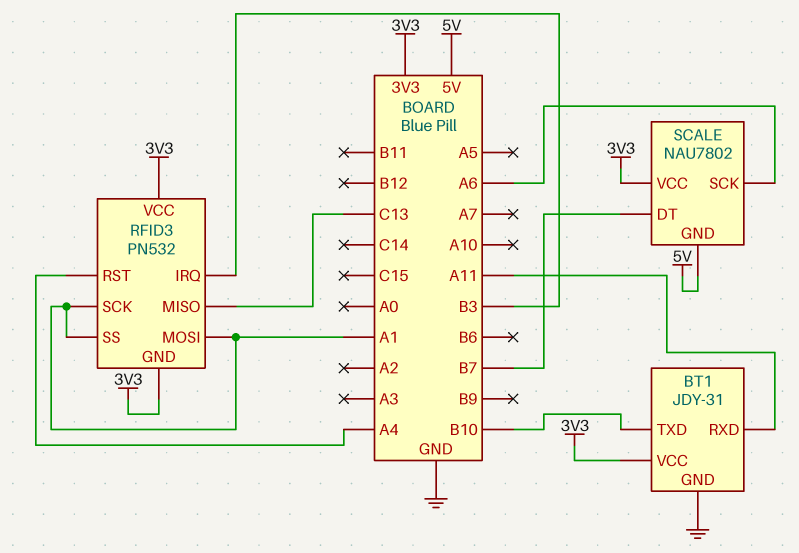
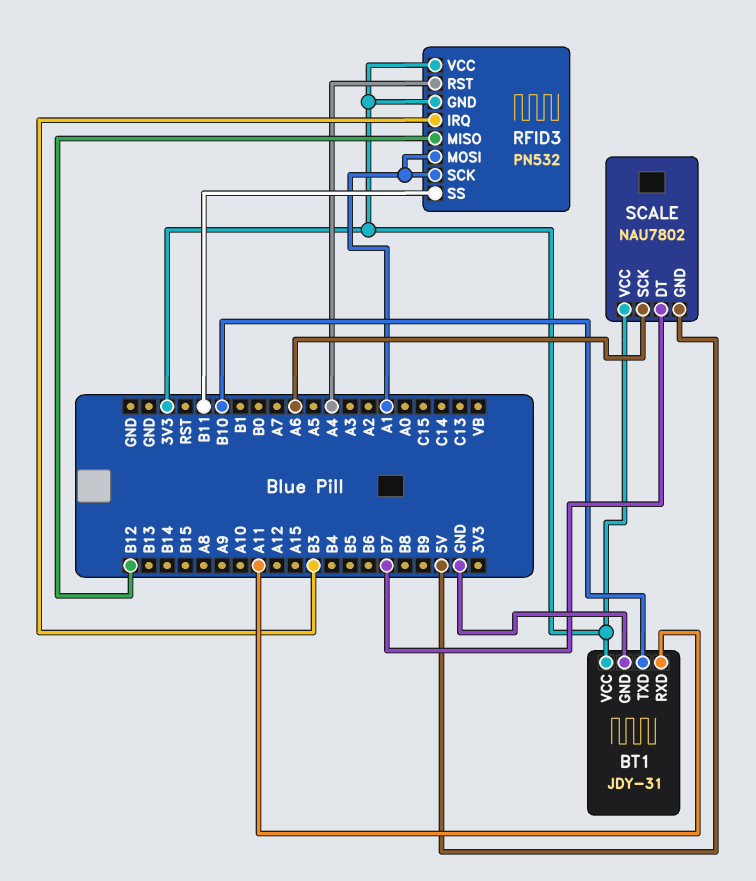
RFID3 pin MISO: C13 -> B12
RFID3 pin SS: A1 -> B11

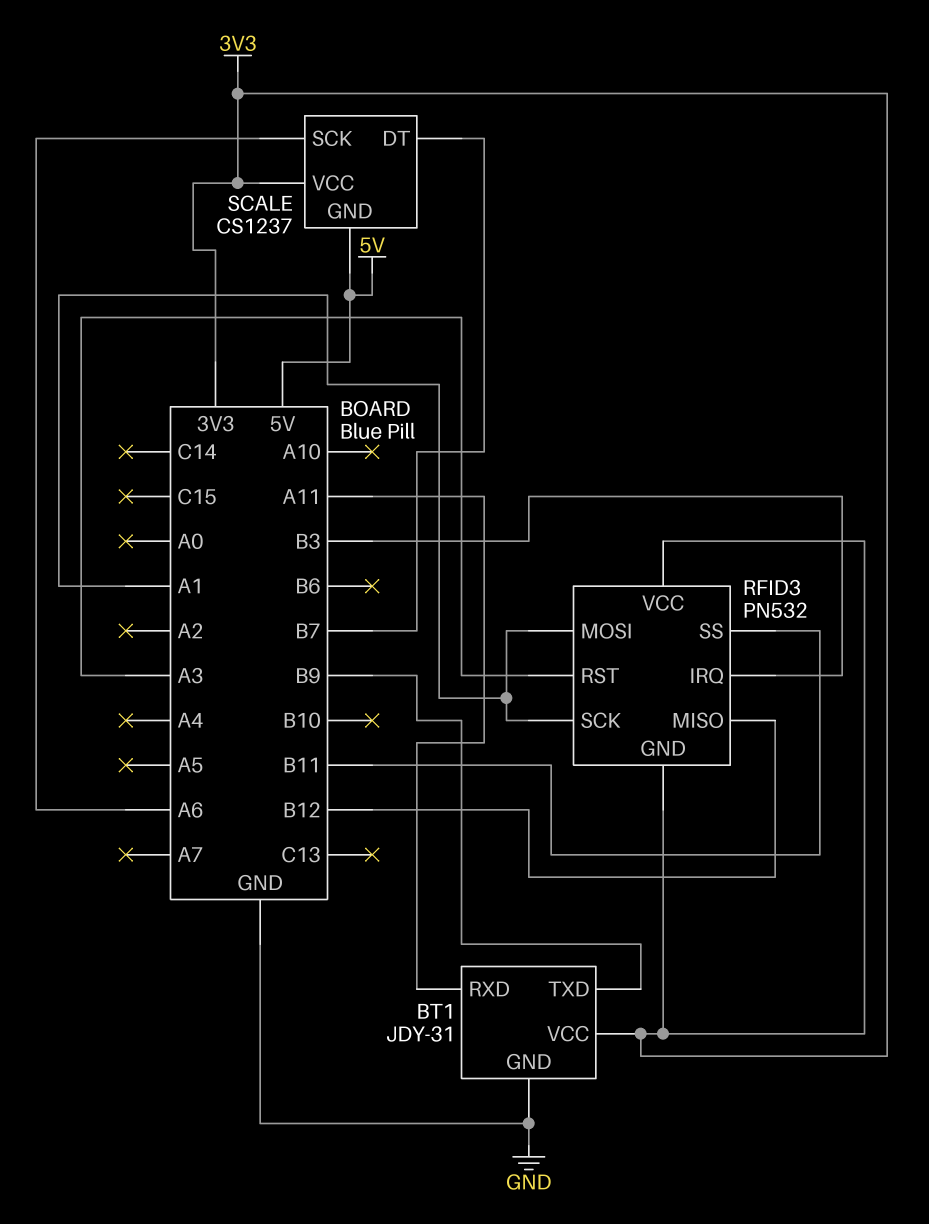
BT1 pin TXD: B10 -> B9
RFID3 pin RST: A4 -> A3
SCALE: NAU7802 -> CS1237

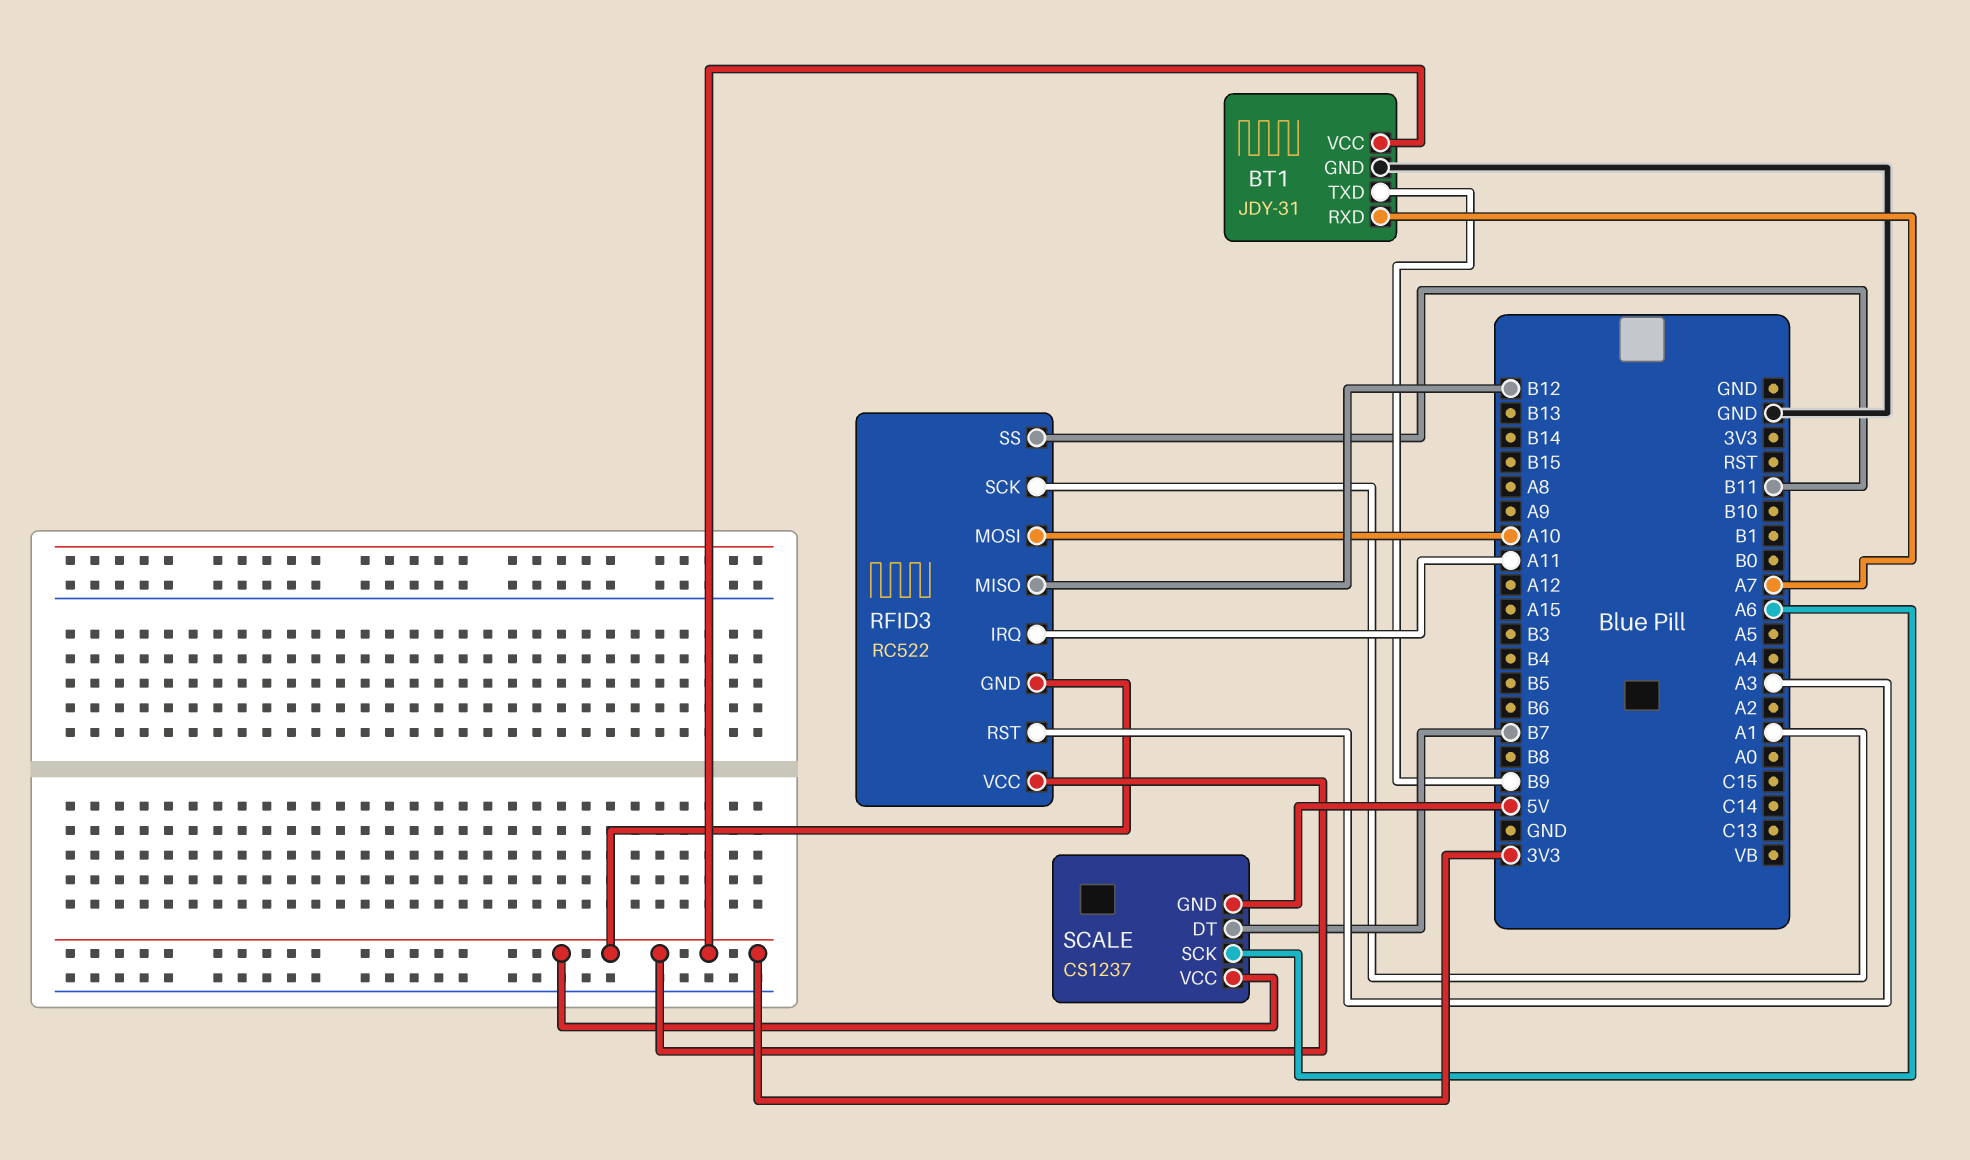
BT1 pin RXD: A11 -> A7
RFID3: PN532 -> RC522
RFID3 pin IRQ: B3 -> A11
RFID3 pin MOSI: A1 -> A10

